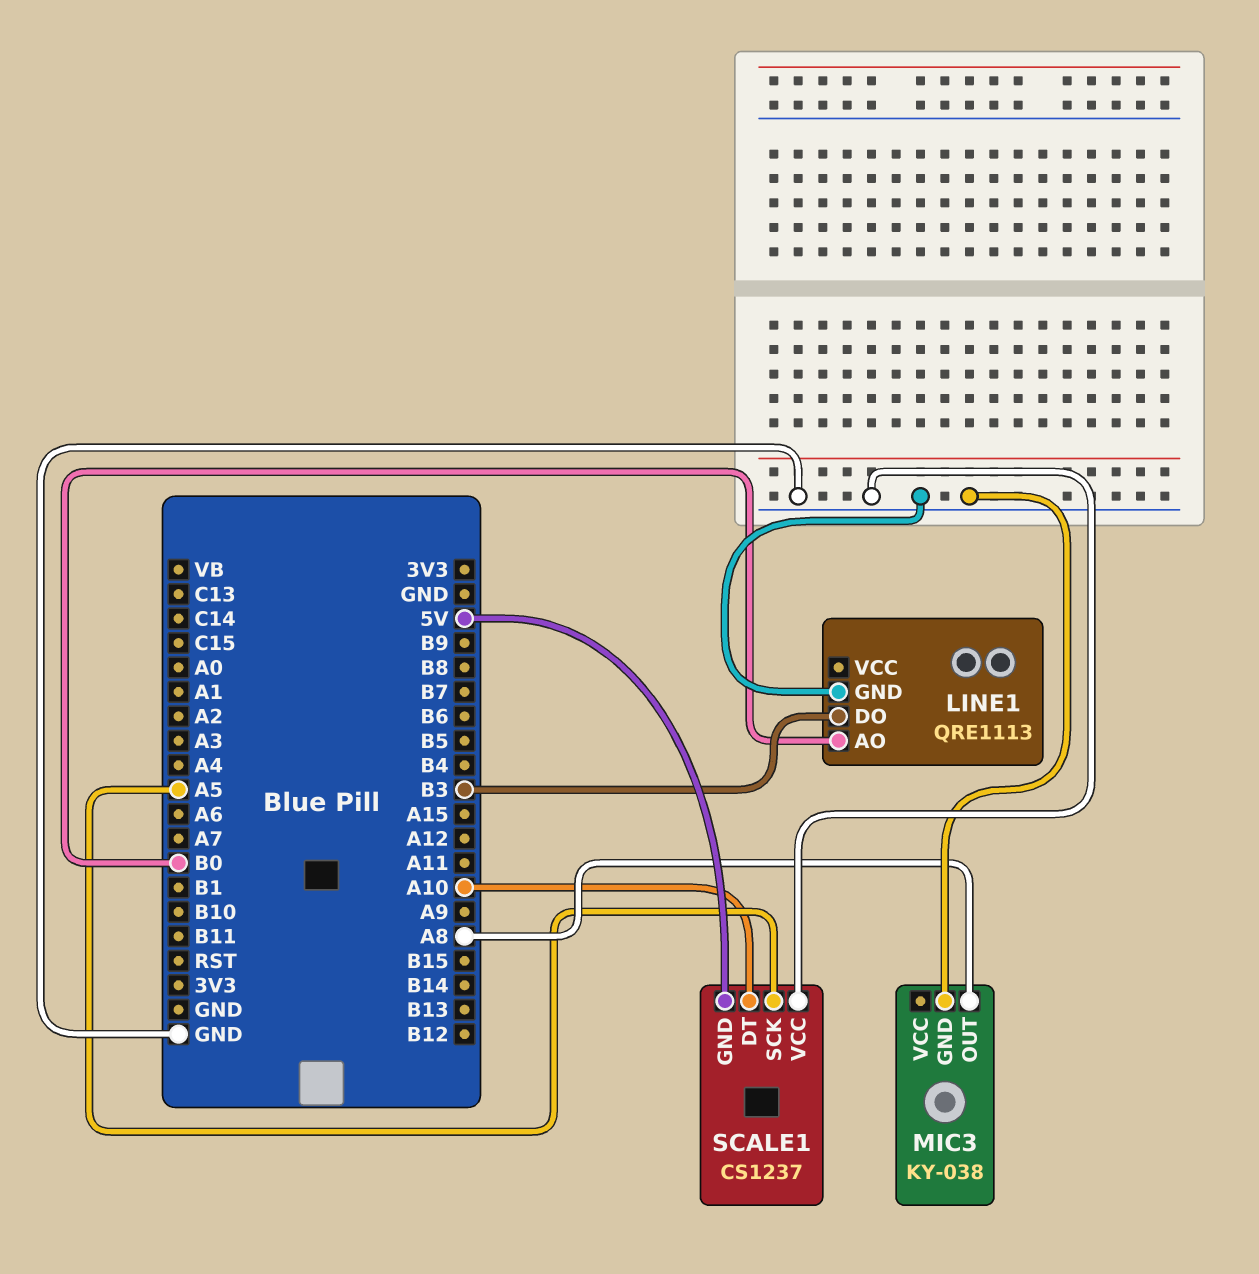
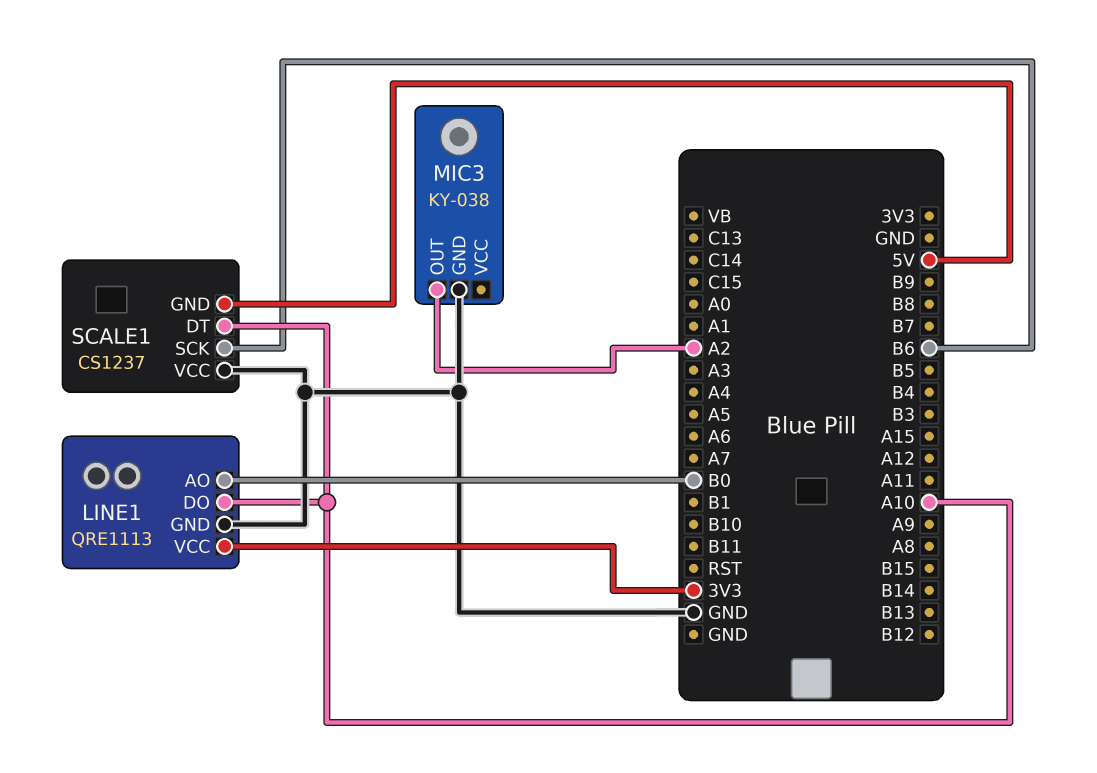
LINE1 pin DO: B3 -> A10
LINE1 pin VCC: none -> 3V3
MIC3 pin OUT: A8 -> A2
SCALE1 pin SCK: A5 -> B6

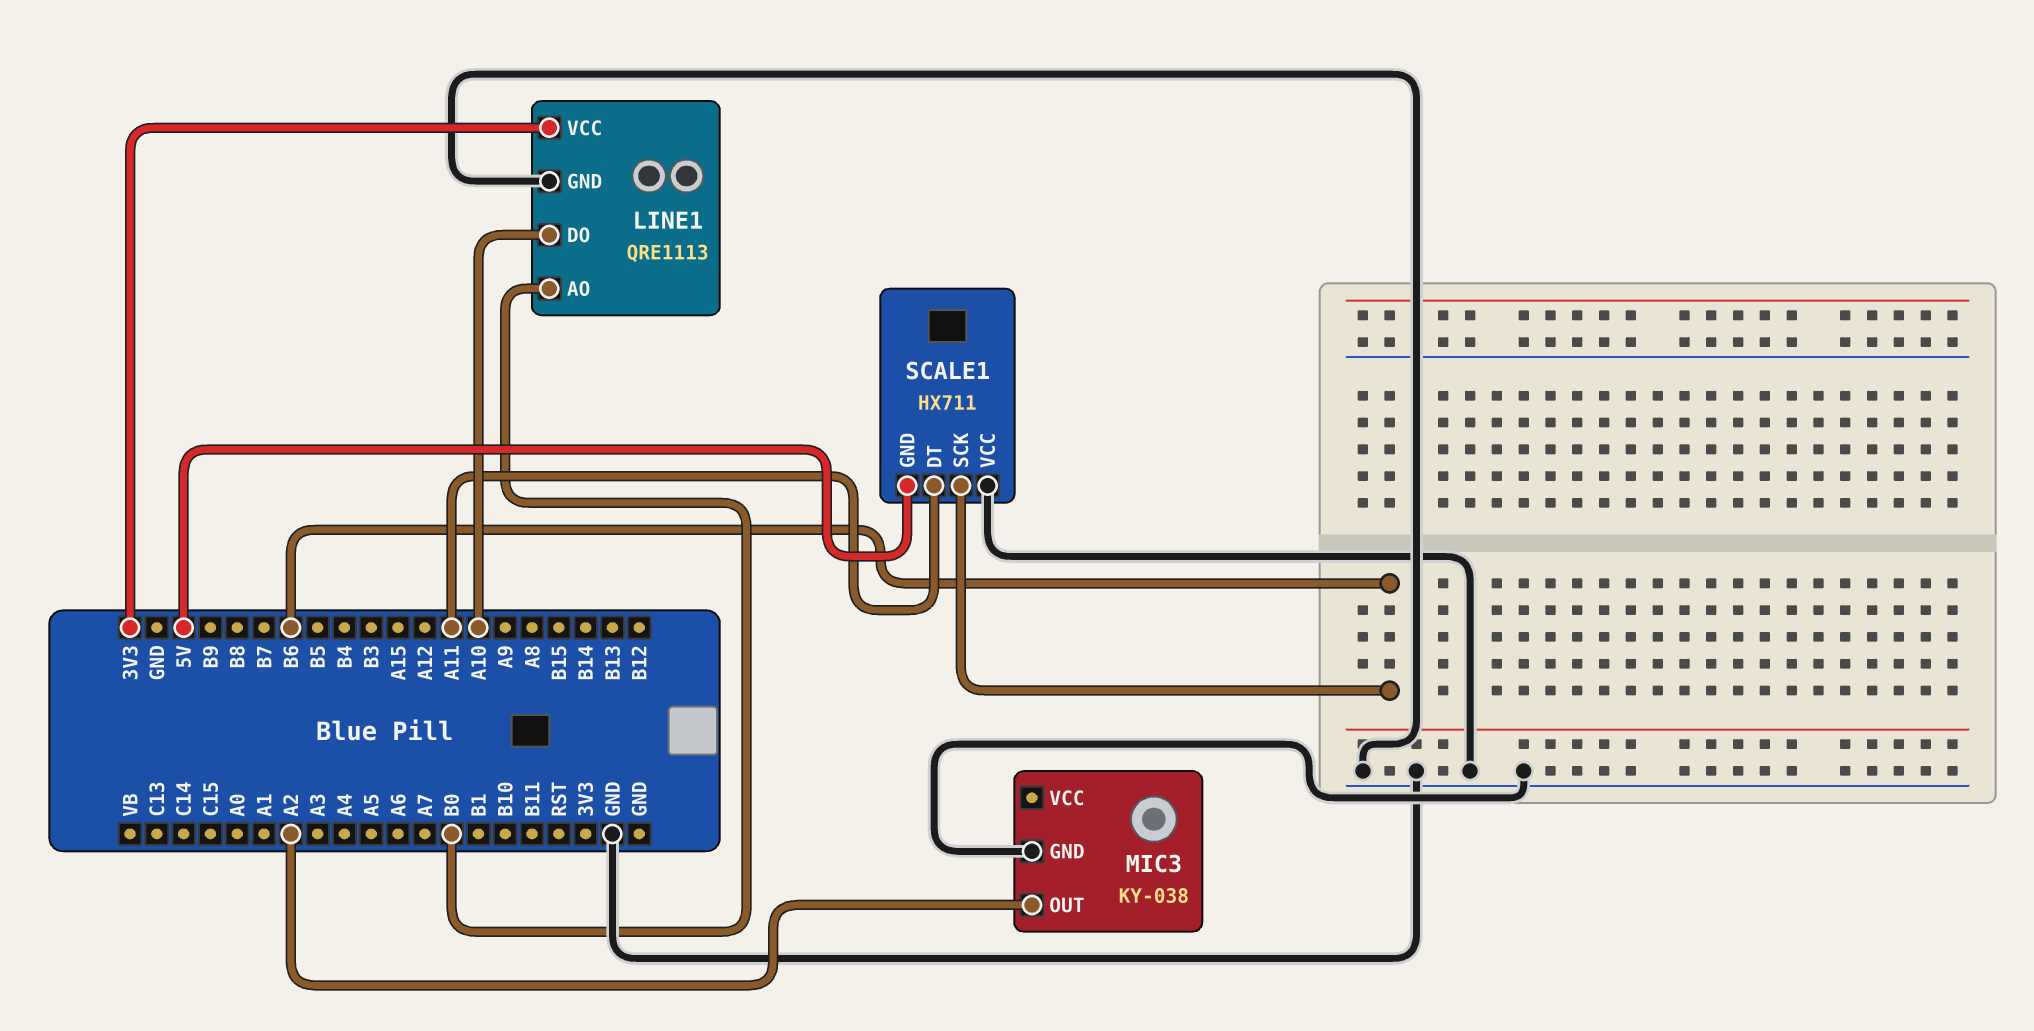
SCALE1: CS1237 -> HX711
SCALE1 pin DT: A10 -> A11

